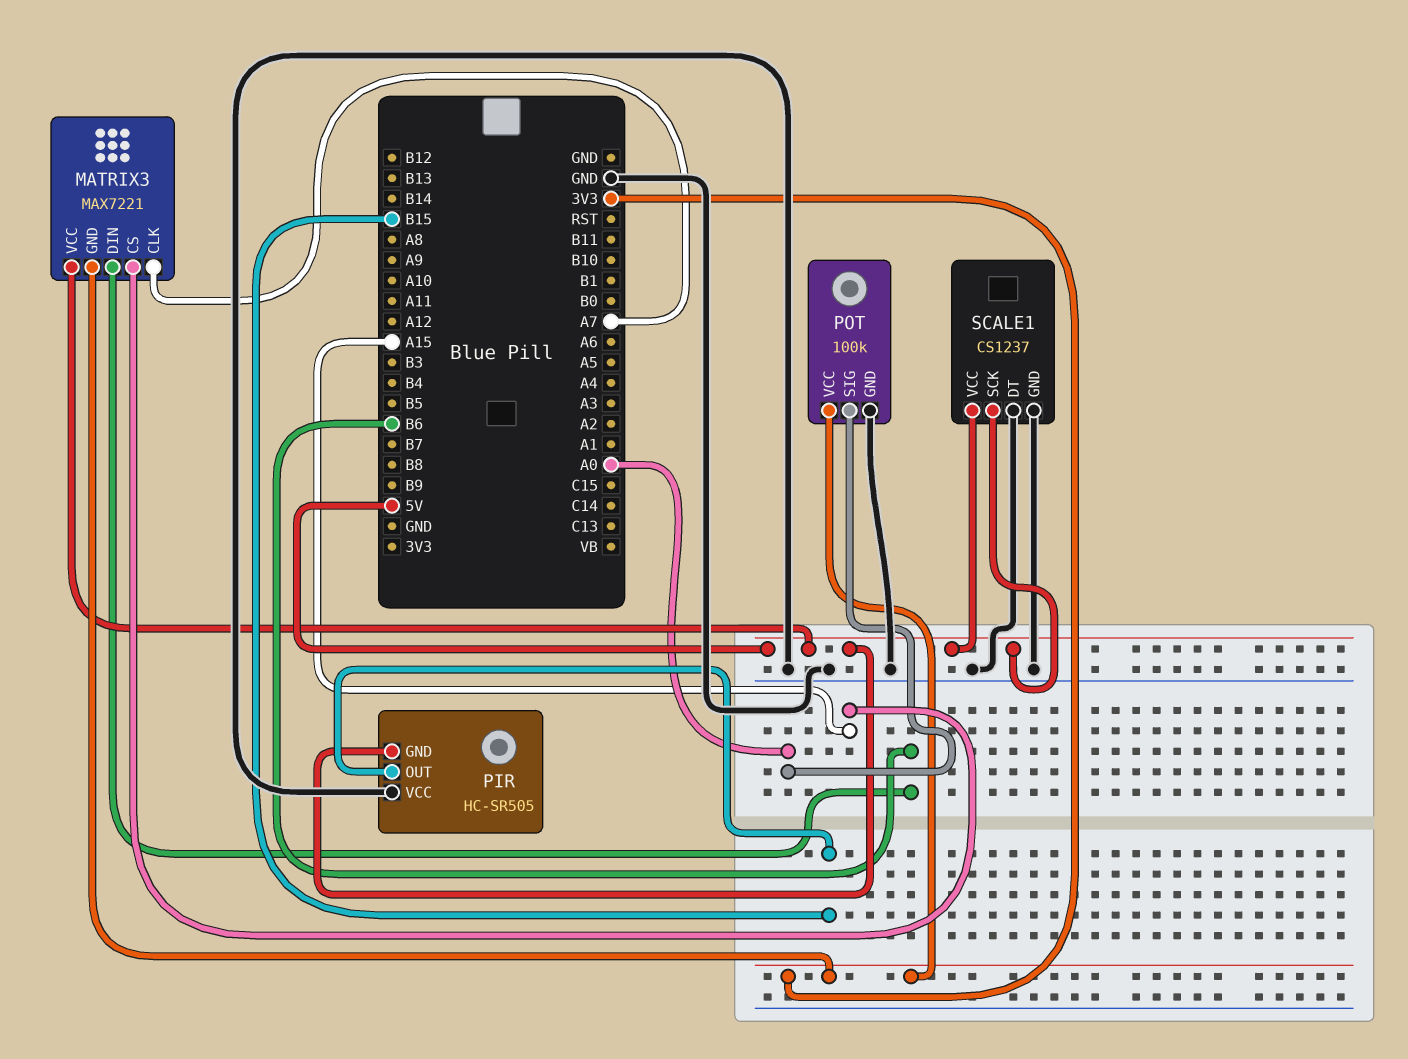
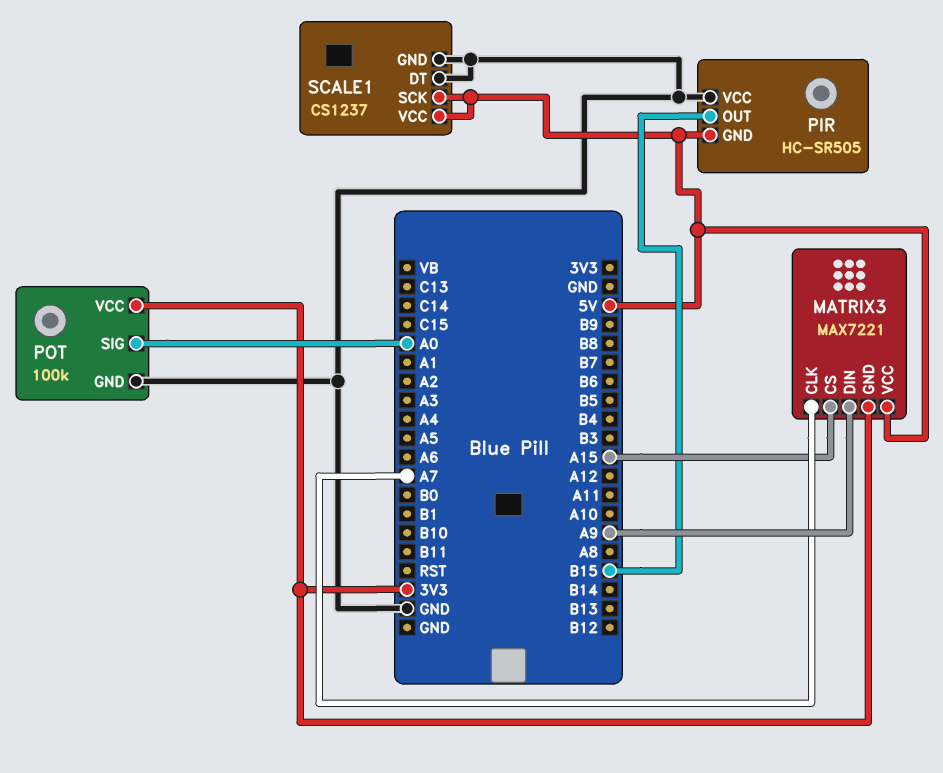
MATRIX3 pin DIN: B6 -> A9

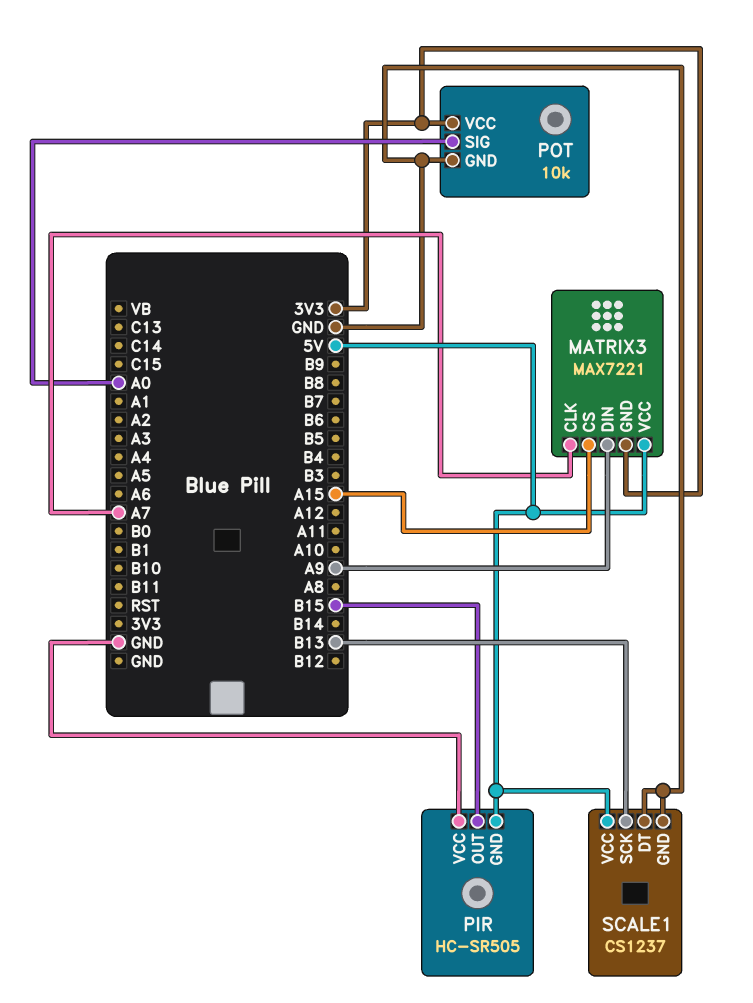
POT: 100k -> 10k
SCALE1 pin SCK: 5V -> B13

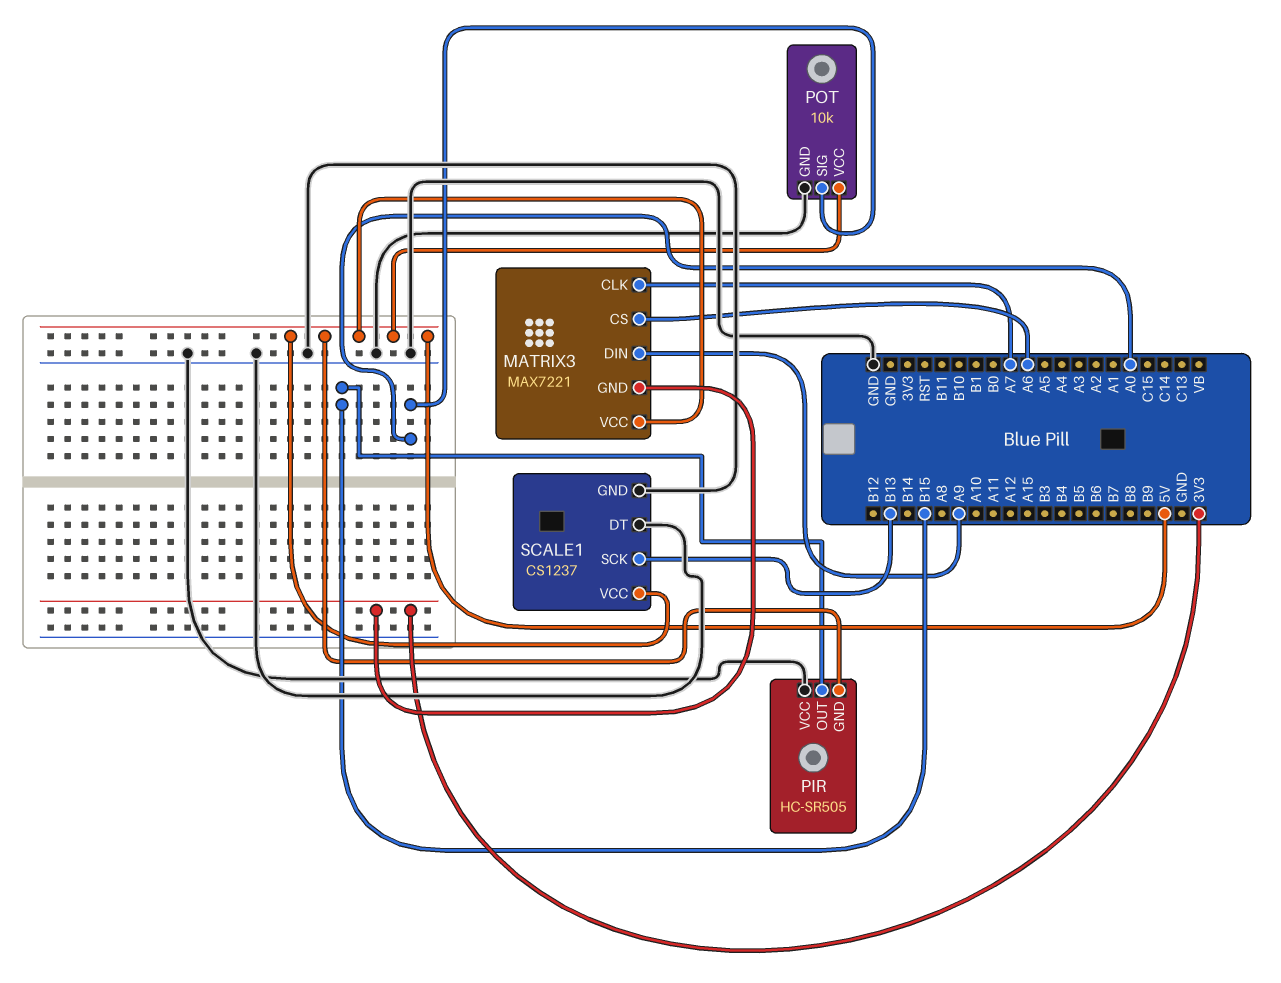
MATRIX3 pin CS: A15 -> A6
POT pin VCC: 3V3 -> 5V

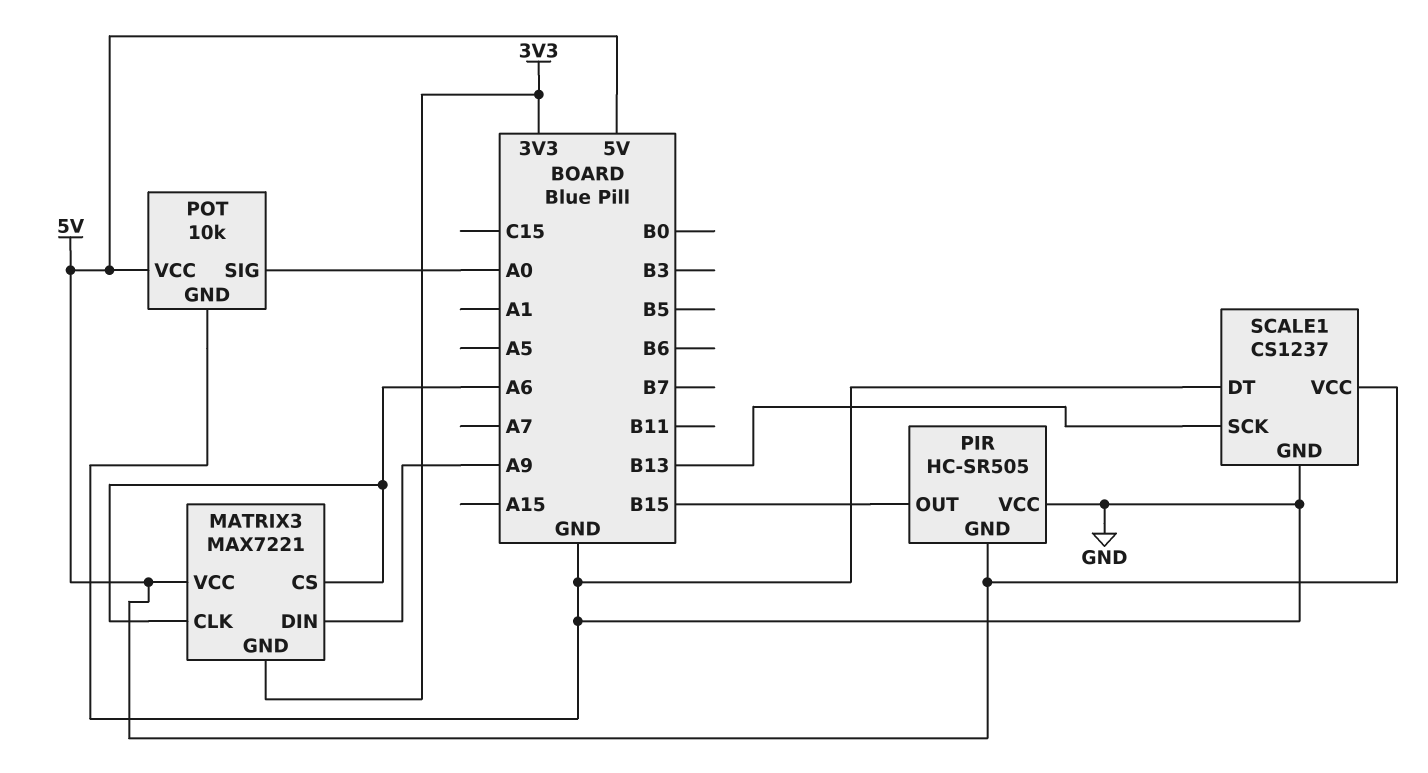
MATRIX3 pin CLK: A7 -> A6

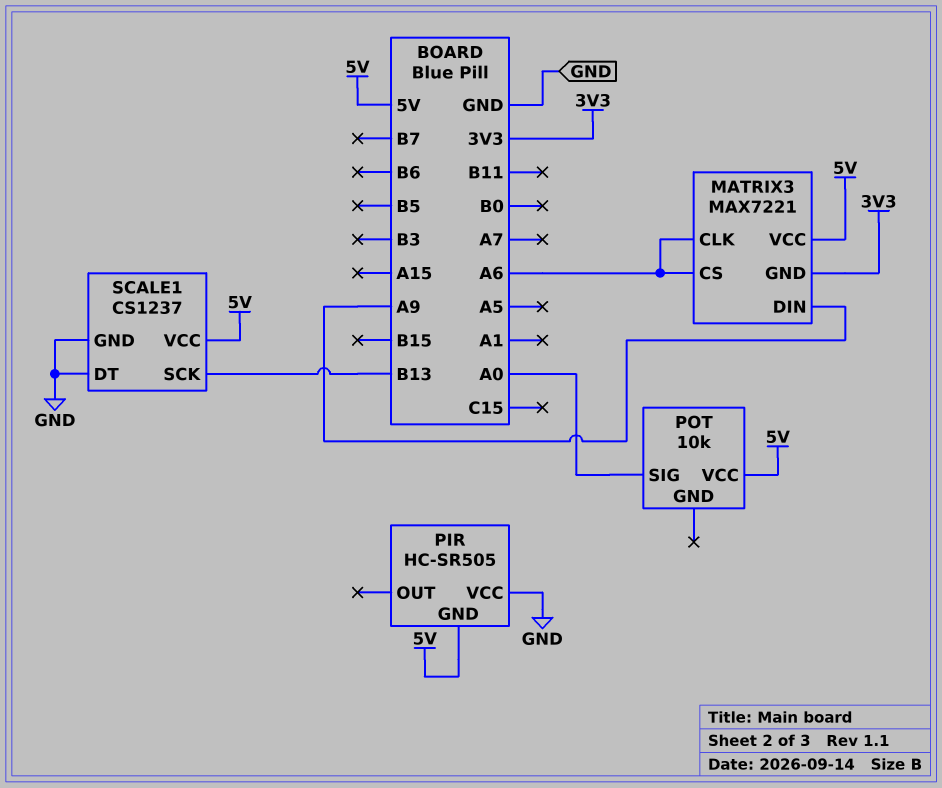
PIR pin OUT: B15 -> none
POT pin GND: GND -> none

